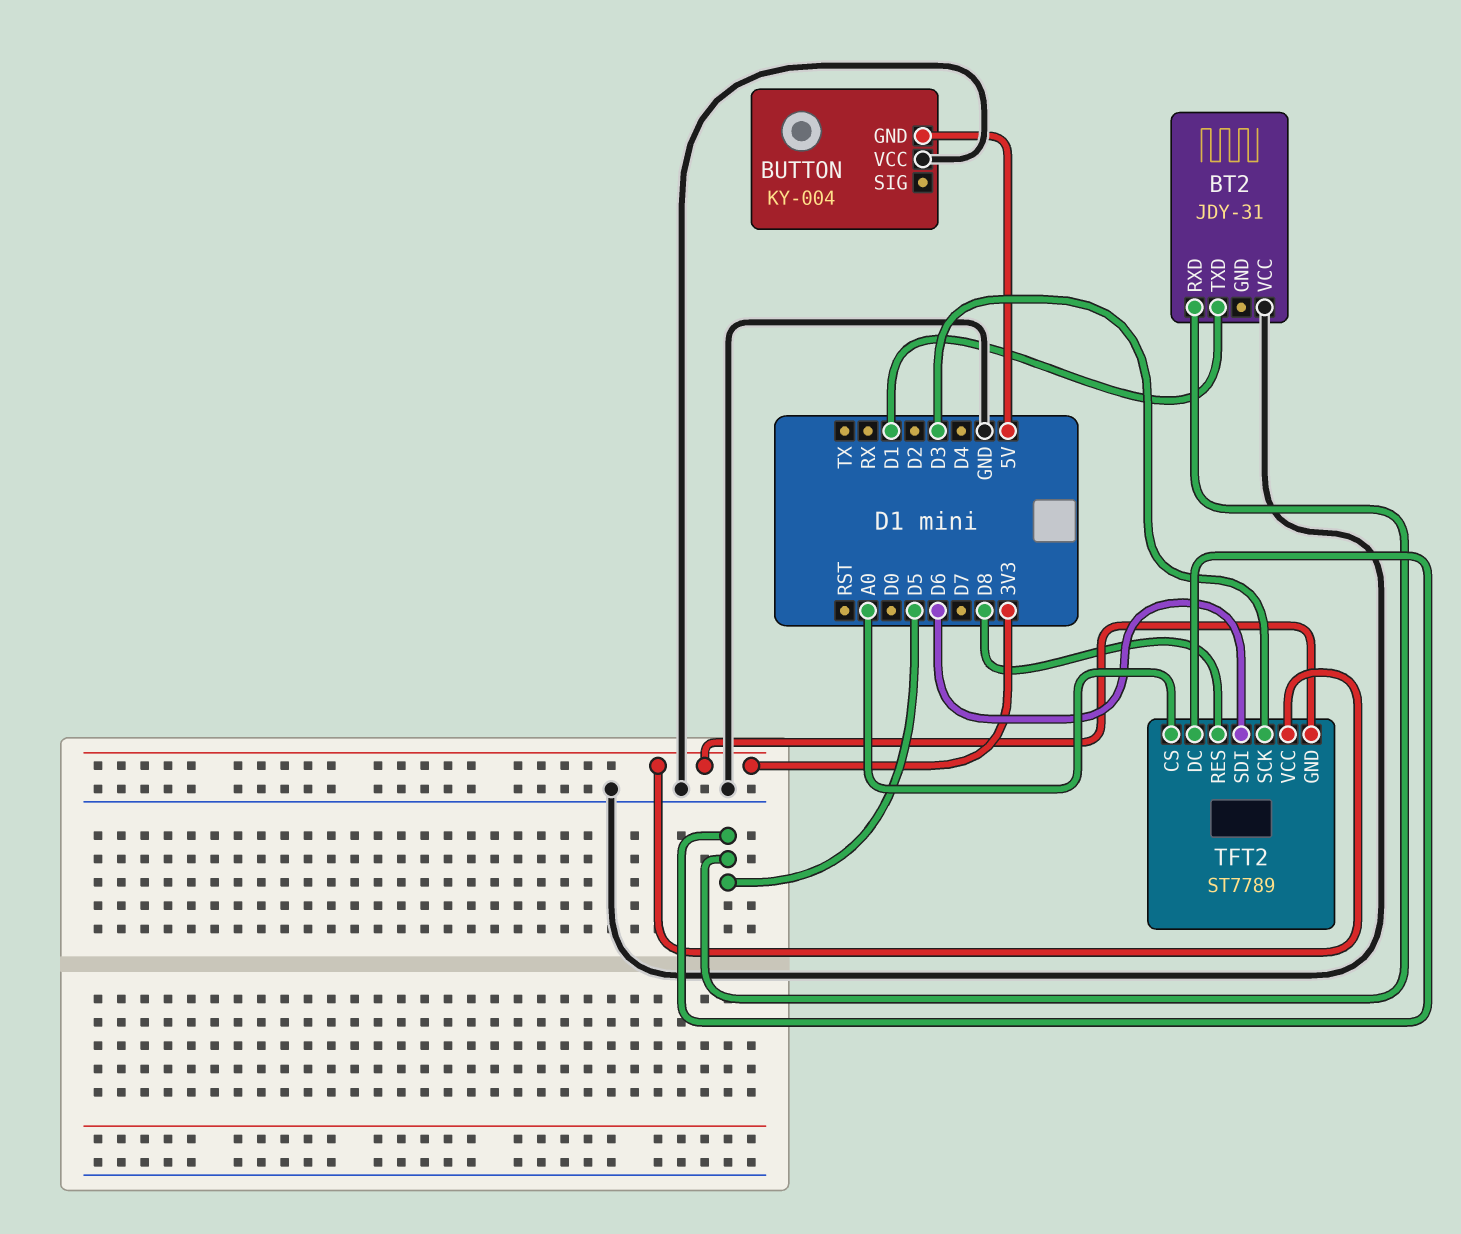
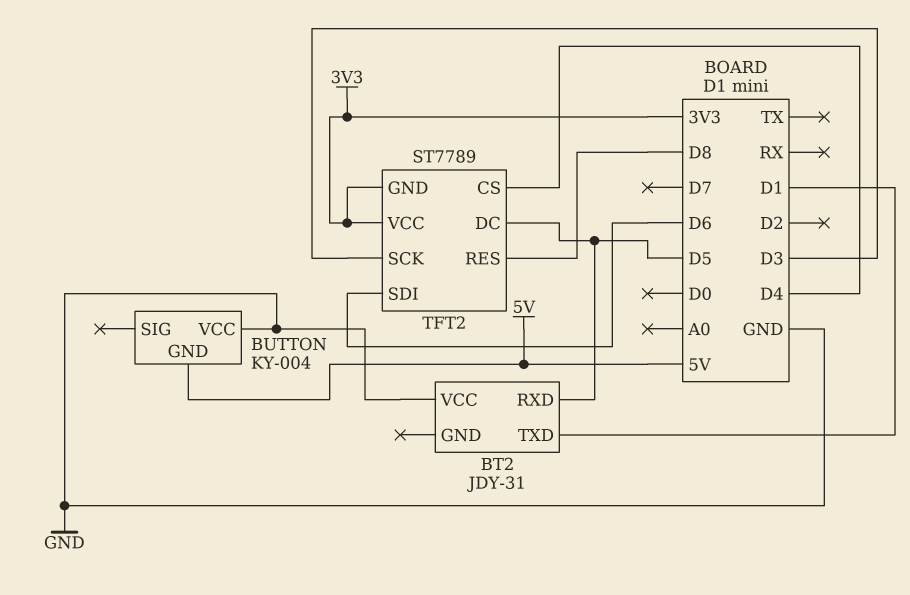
TFT2 pin CS: A0 -> D4

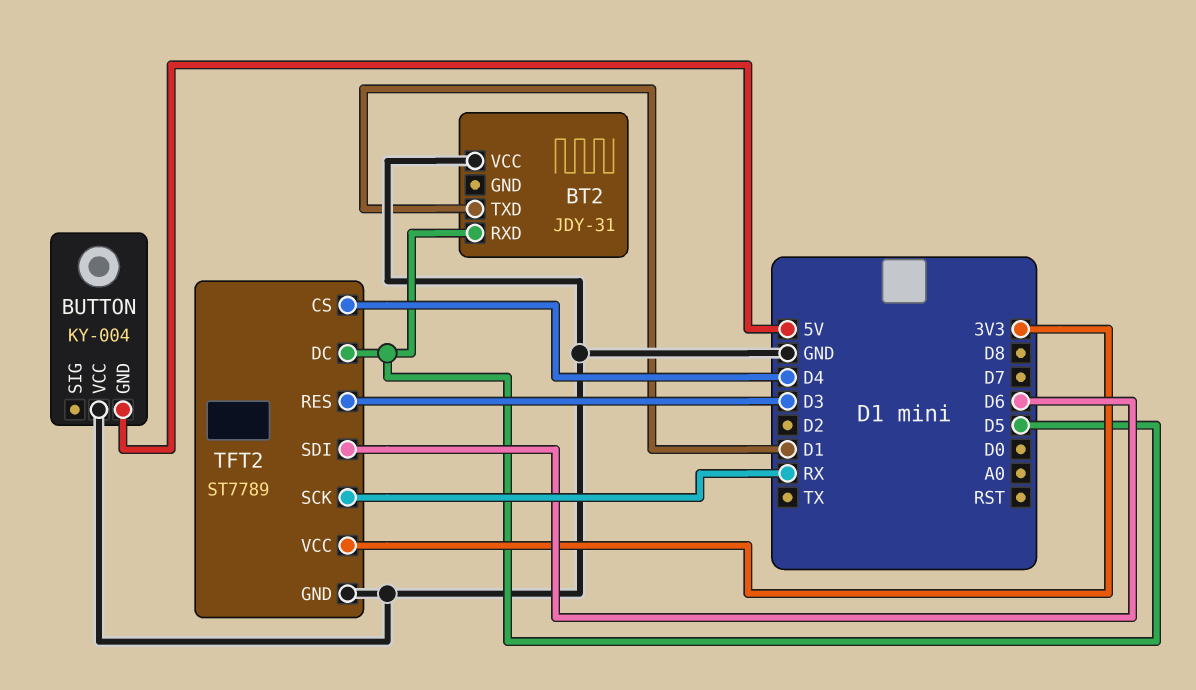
TFT2 pin GND: 3V3 -> GND
TFT2 pin RES: D8 -> D3
TFT2 pin SCK: D3 -> RX

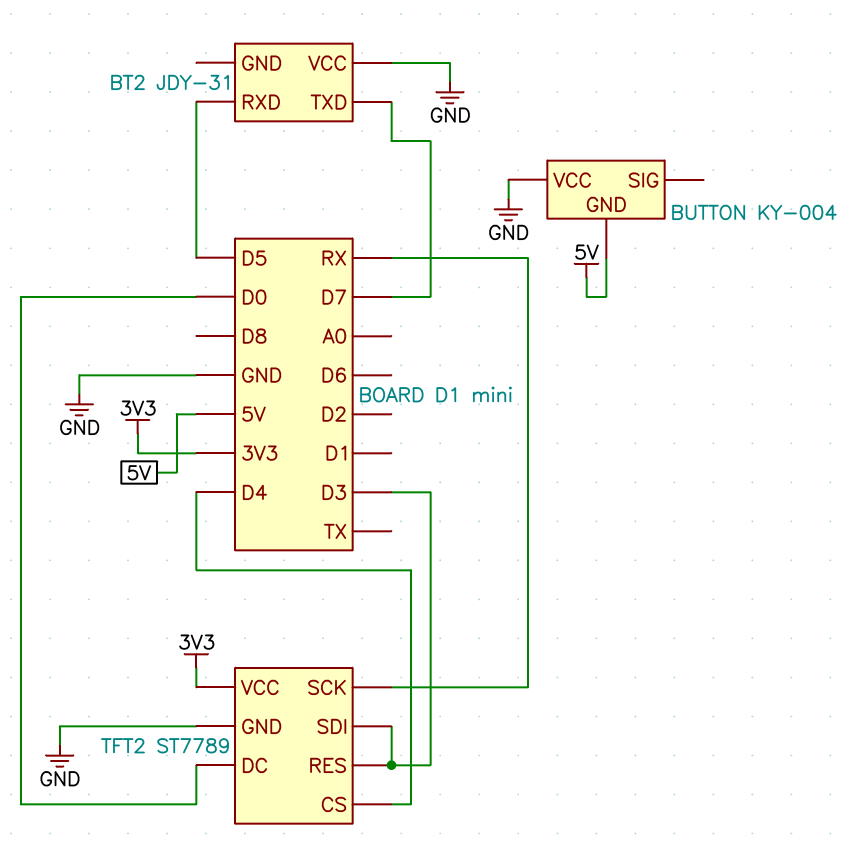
BT2 pin TXD: D1 -> D7
TFT2 pin DC: D5 -> D0
TFT2 pin SDI: D6 -> D3

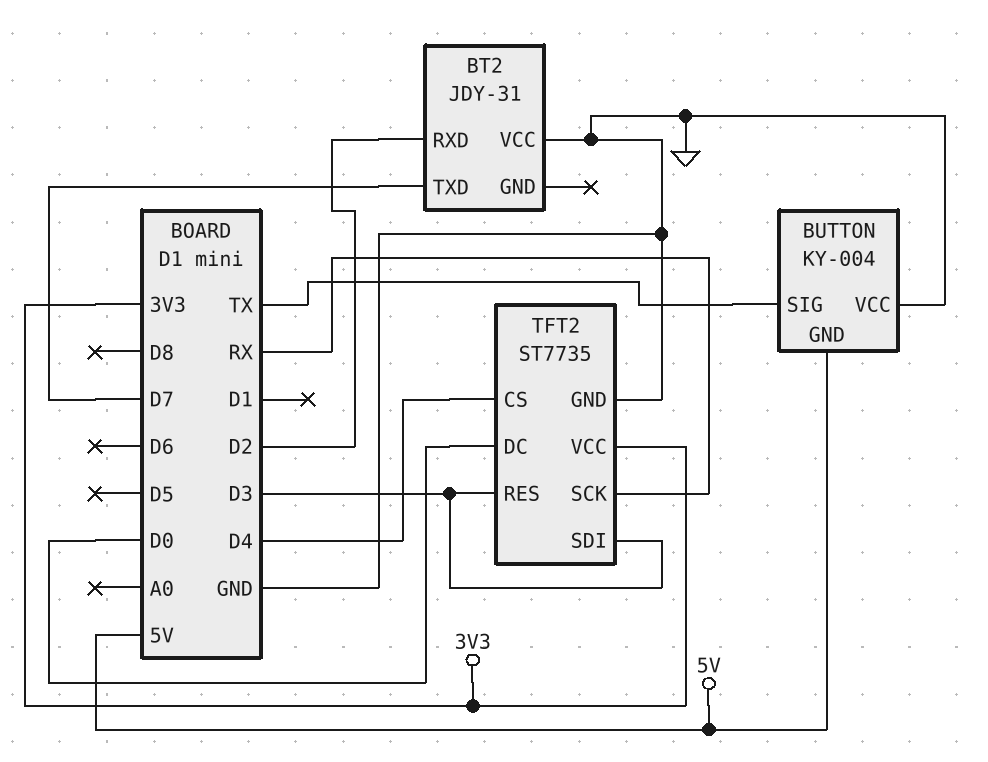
BT2 pin RXD: D5 -> D2
BUTTON pin SIG: none -> TX
TFT2: ST7789 -> ST7735

